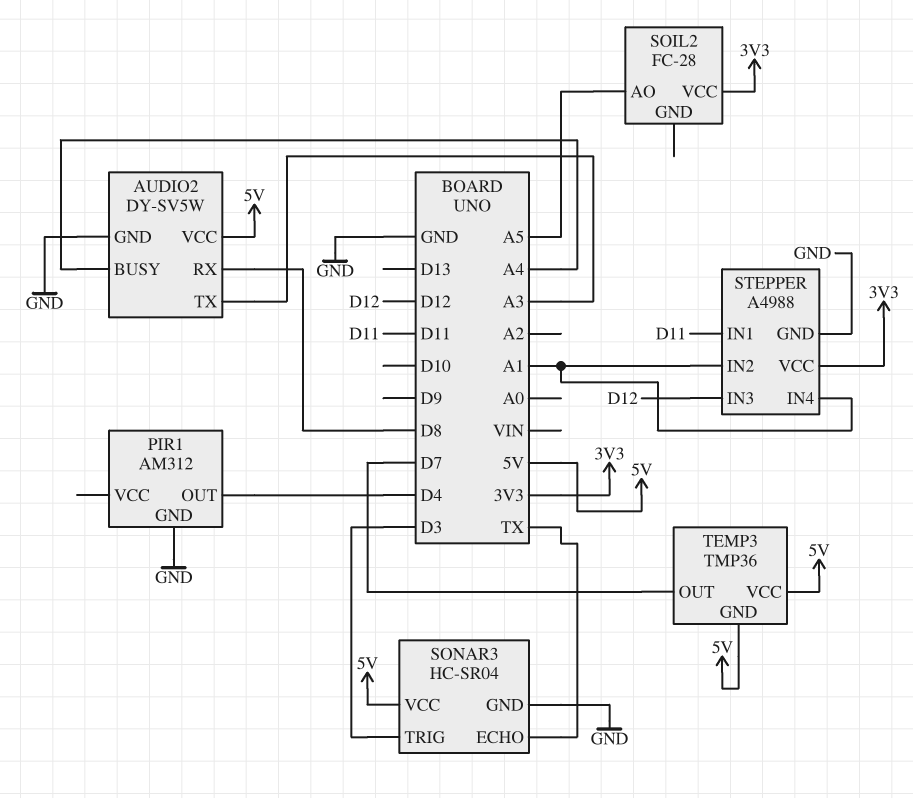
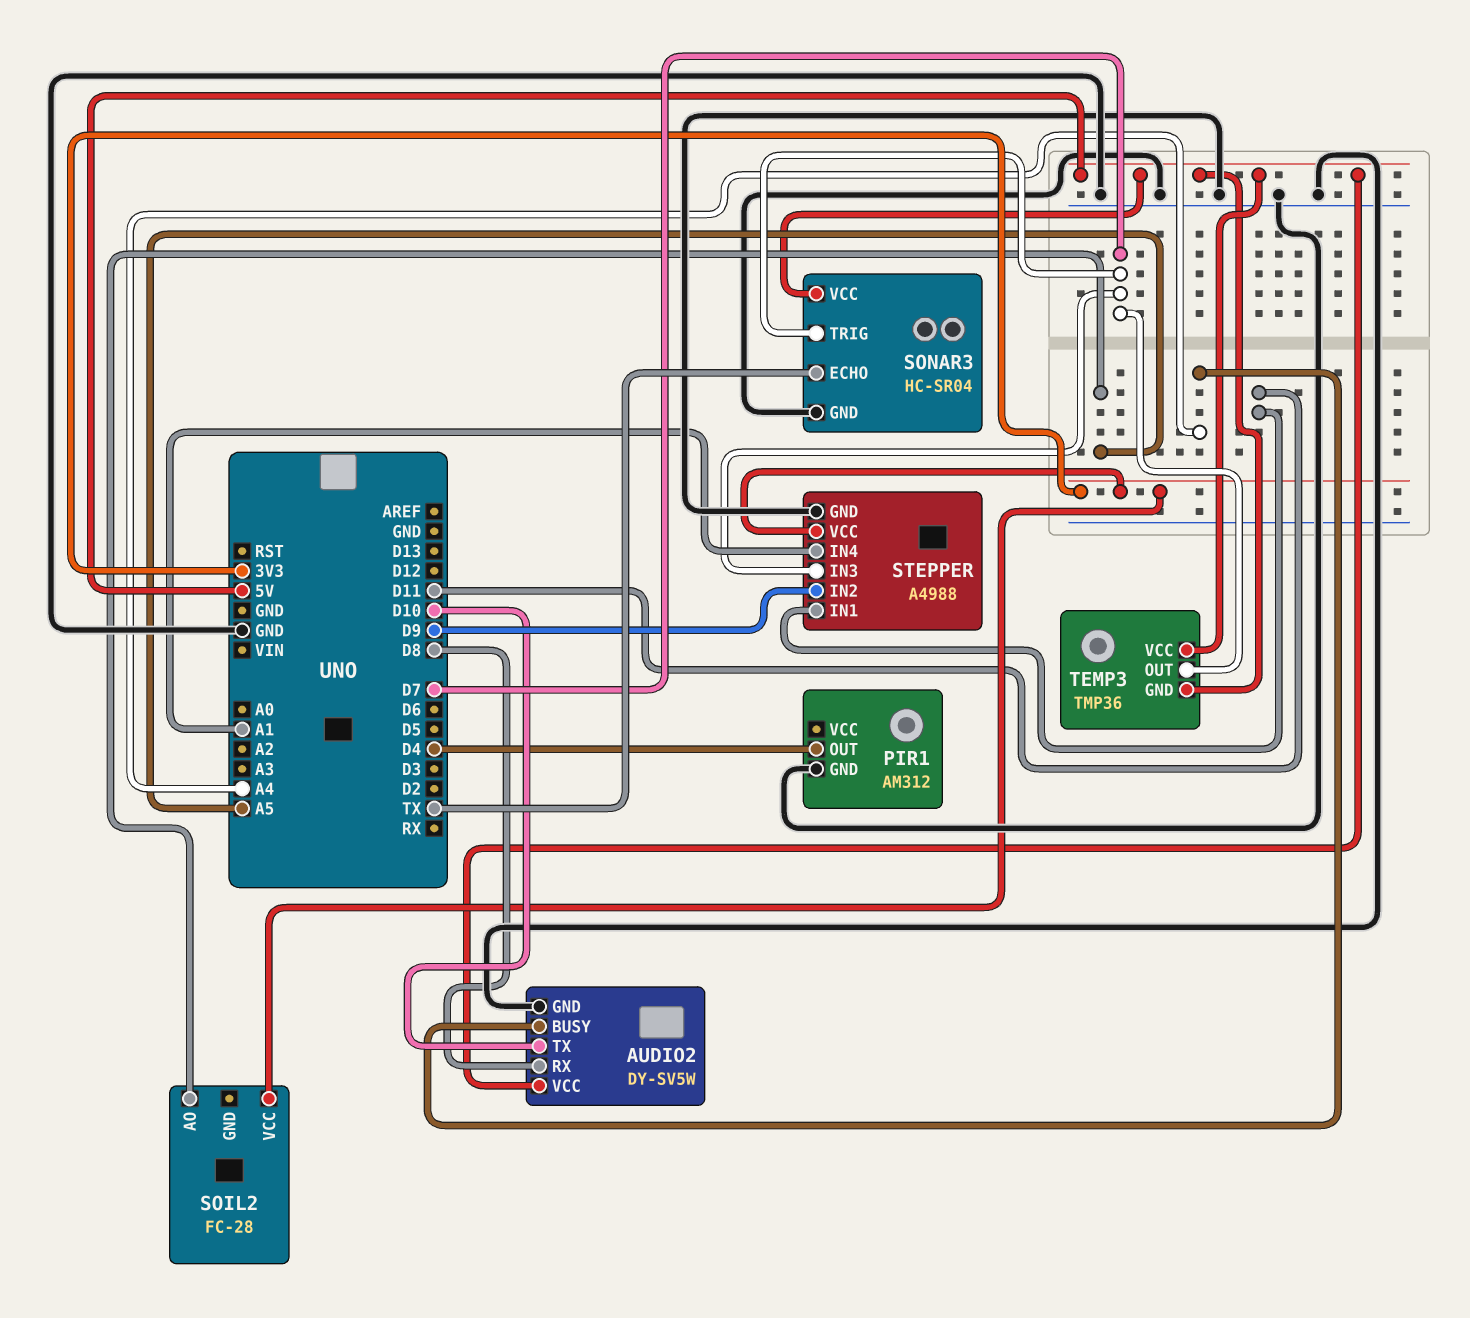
AUDIO2 pin TX: A3 -> D10
SONAR3 pin TRIG: D3 -> D7
STEPPER pin IN2: A1 -> D9
STEPPER pin IN3: D12 -> D7

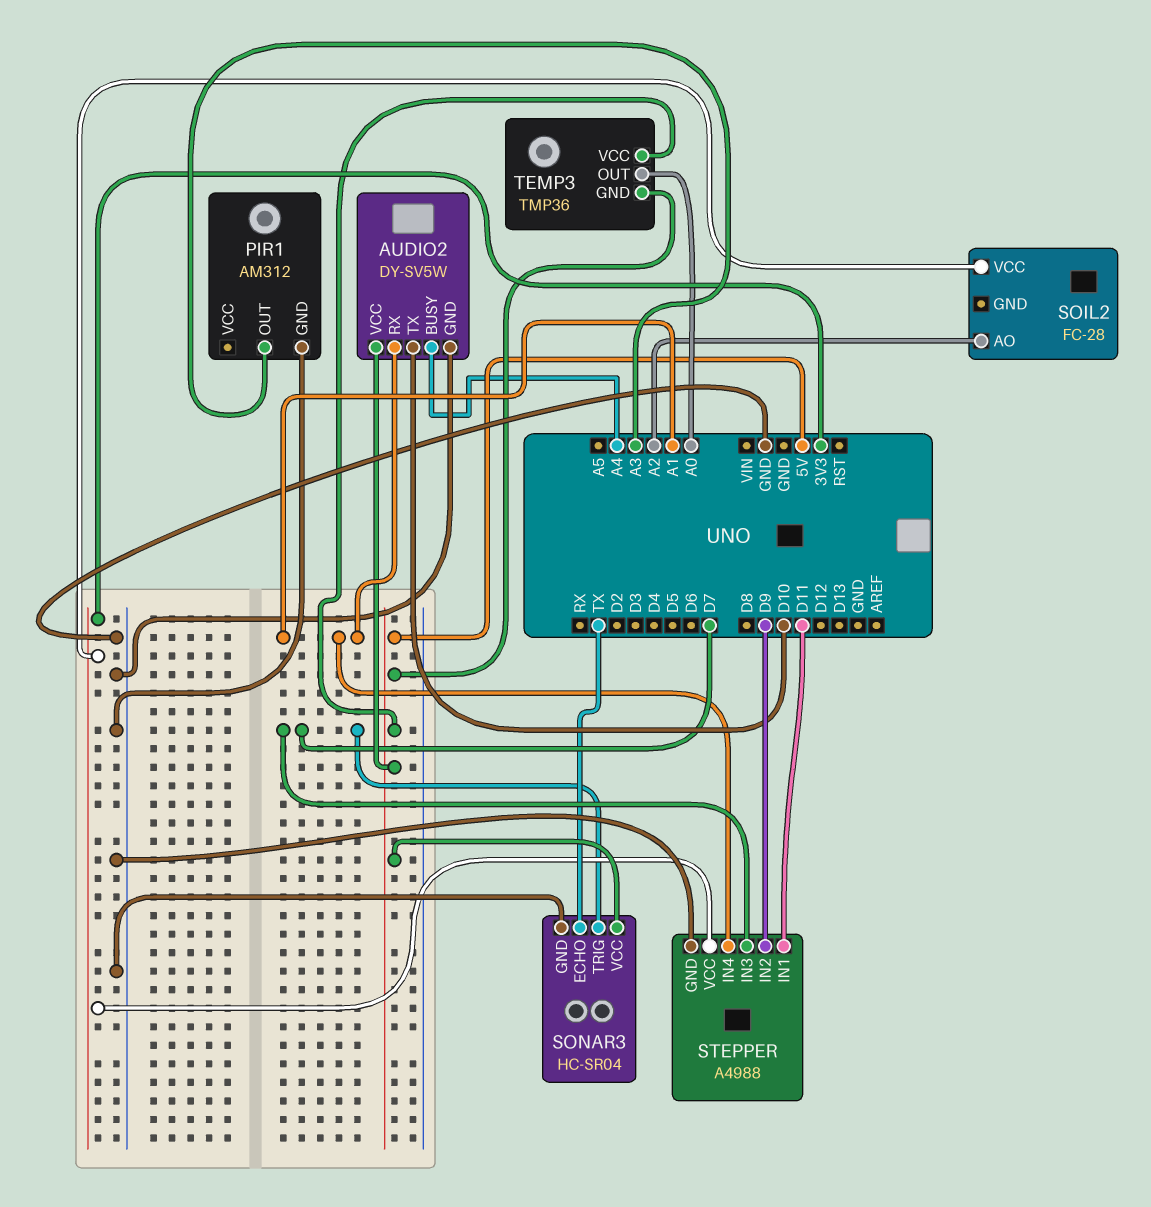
AUDIO2 pin RX: D8 -> A1
PIR1 pin OUT: D4 -> A3
SOIL2 pin AO: A5 -> A2
TEMP3 pin OUT: D7 -> A0

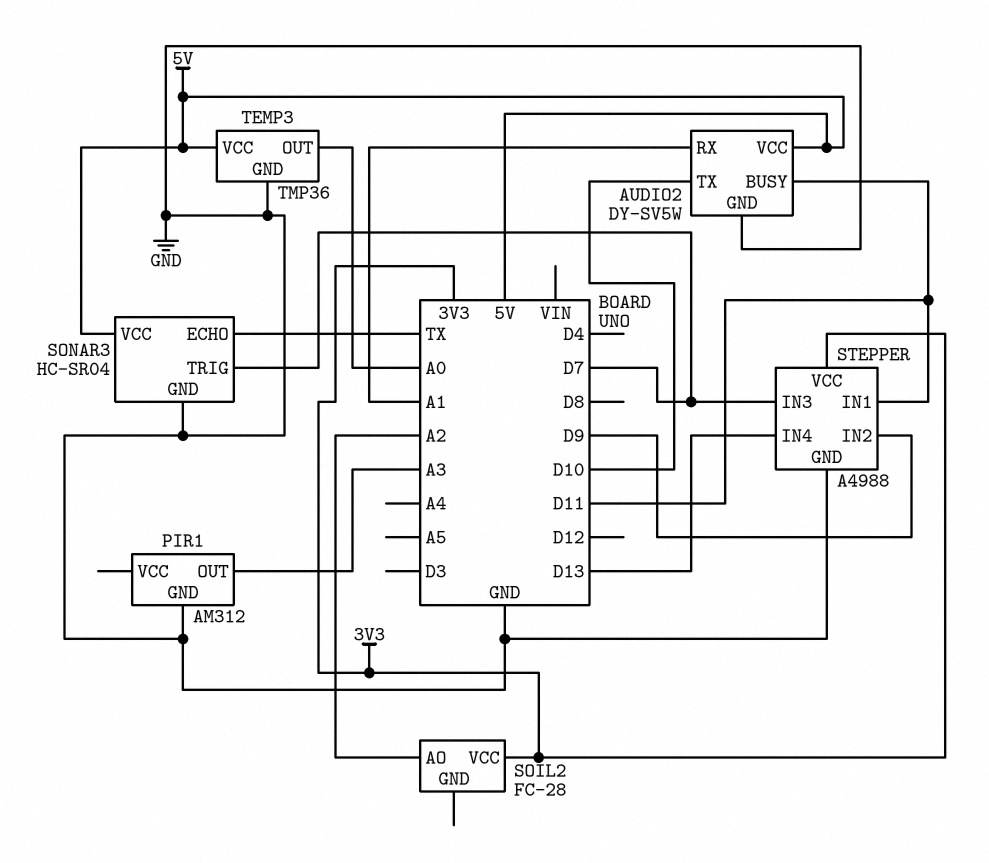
AUDIO2 pin BUSY: A4 -> D11
STEPPER pin IN4: A1 -> D13
TEMP3 pin GND: 5V -> GND

